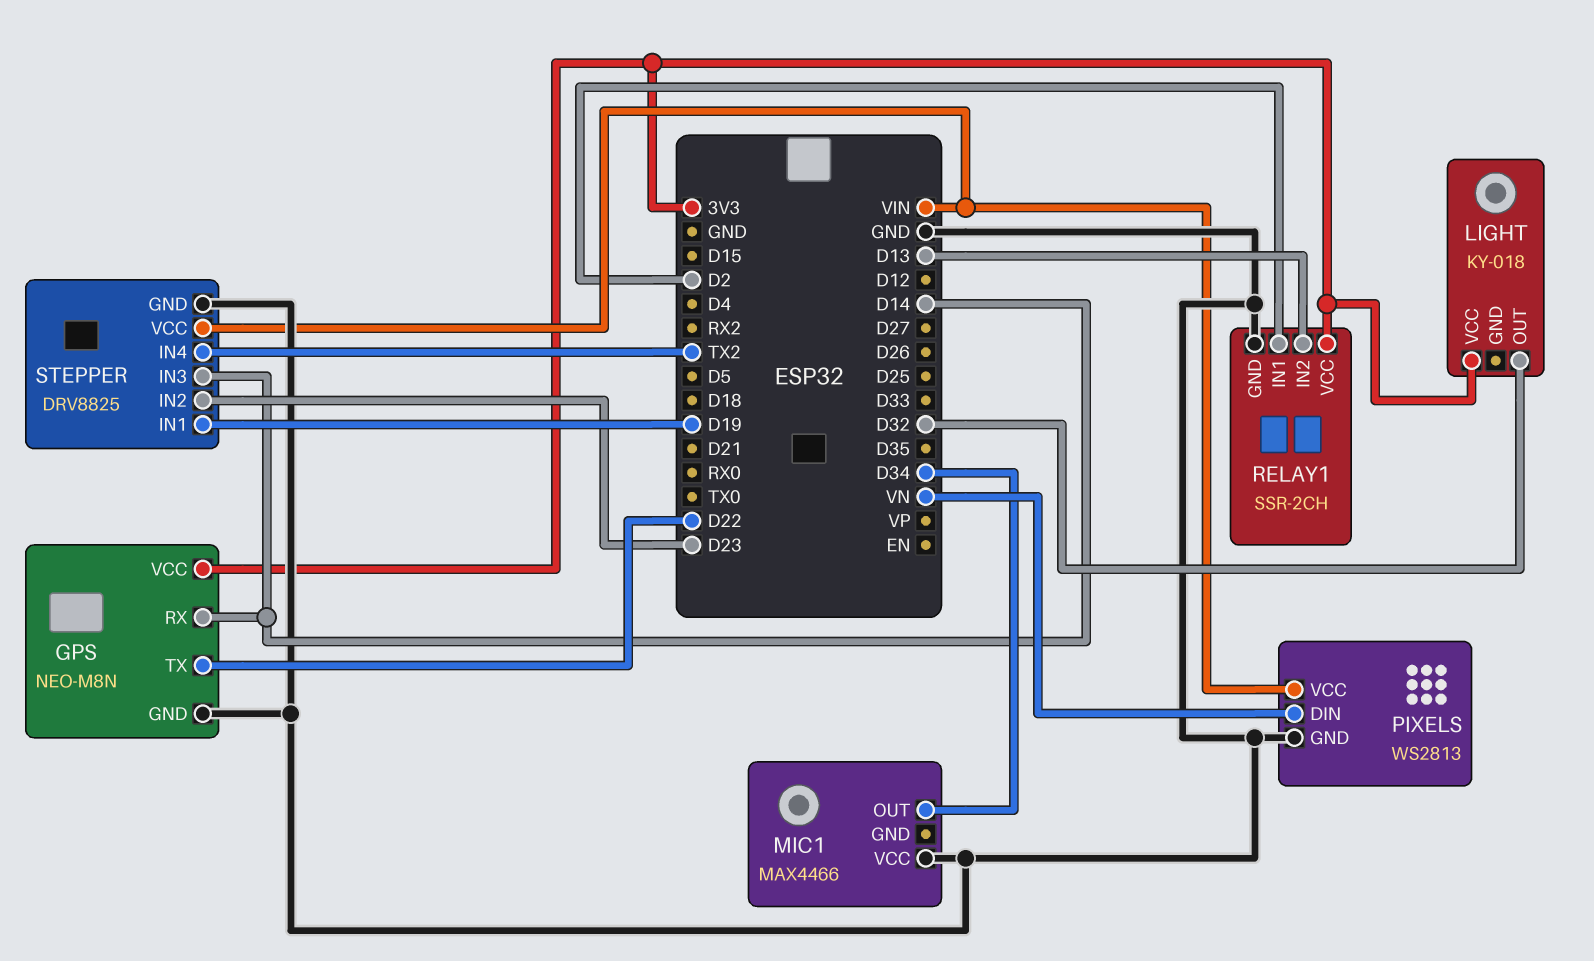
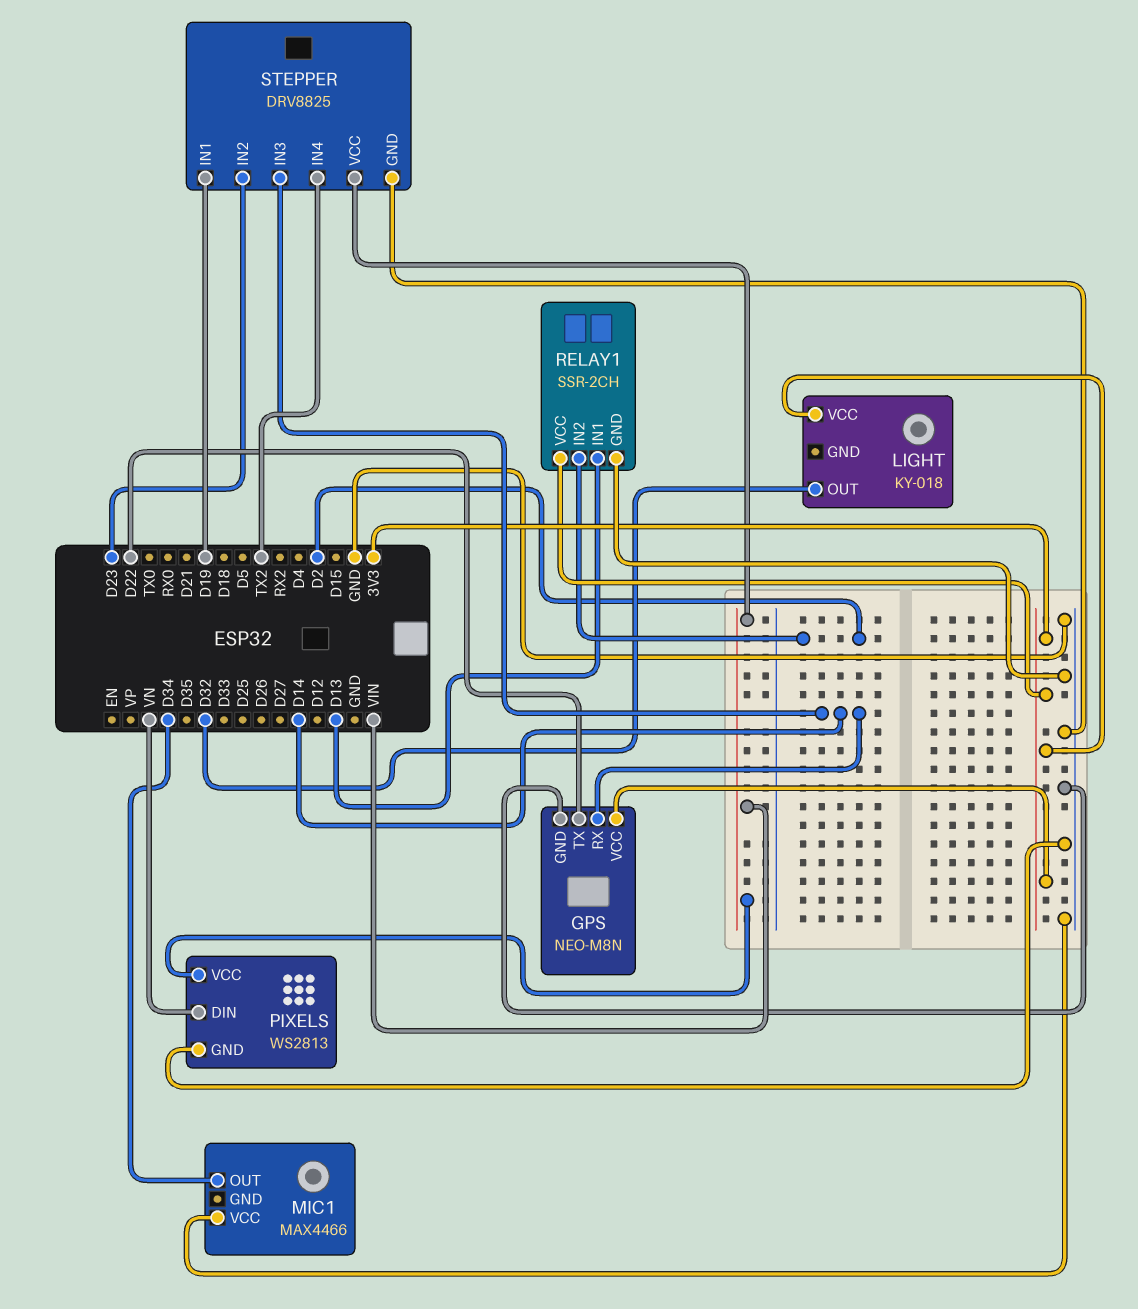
RELAY1 pin IN1: D2 -> D13
RELAY1 pin IN2: D13 -> D2

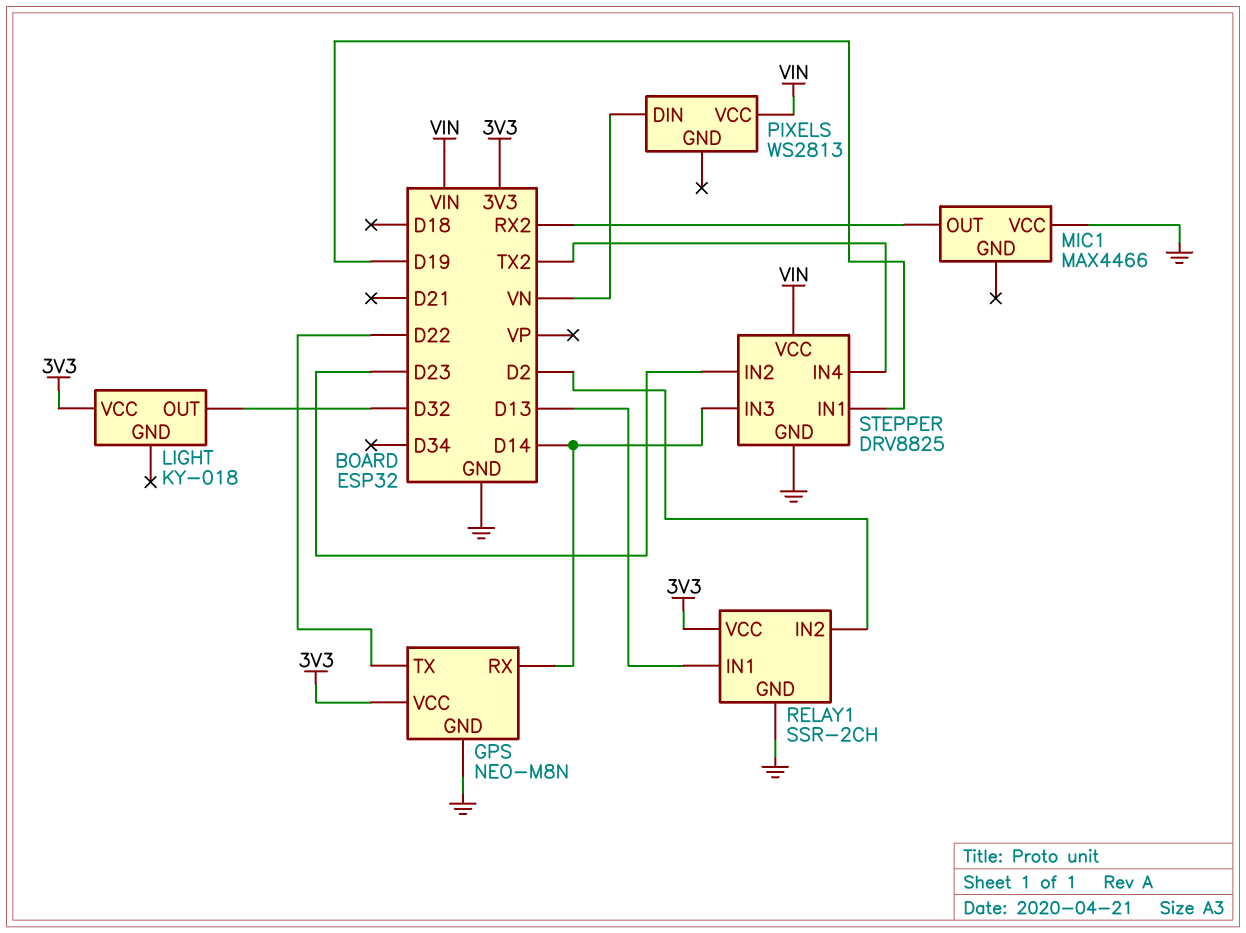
MIC1 pin OUT: D34 -> RX2
PIXELS pin GND: GND -> none

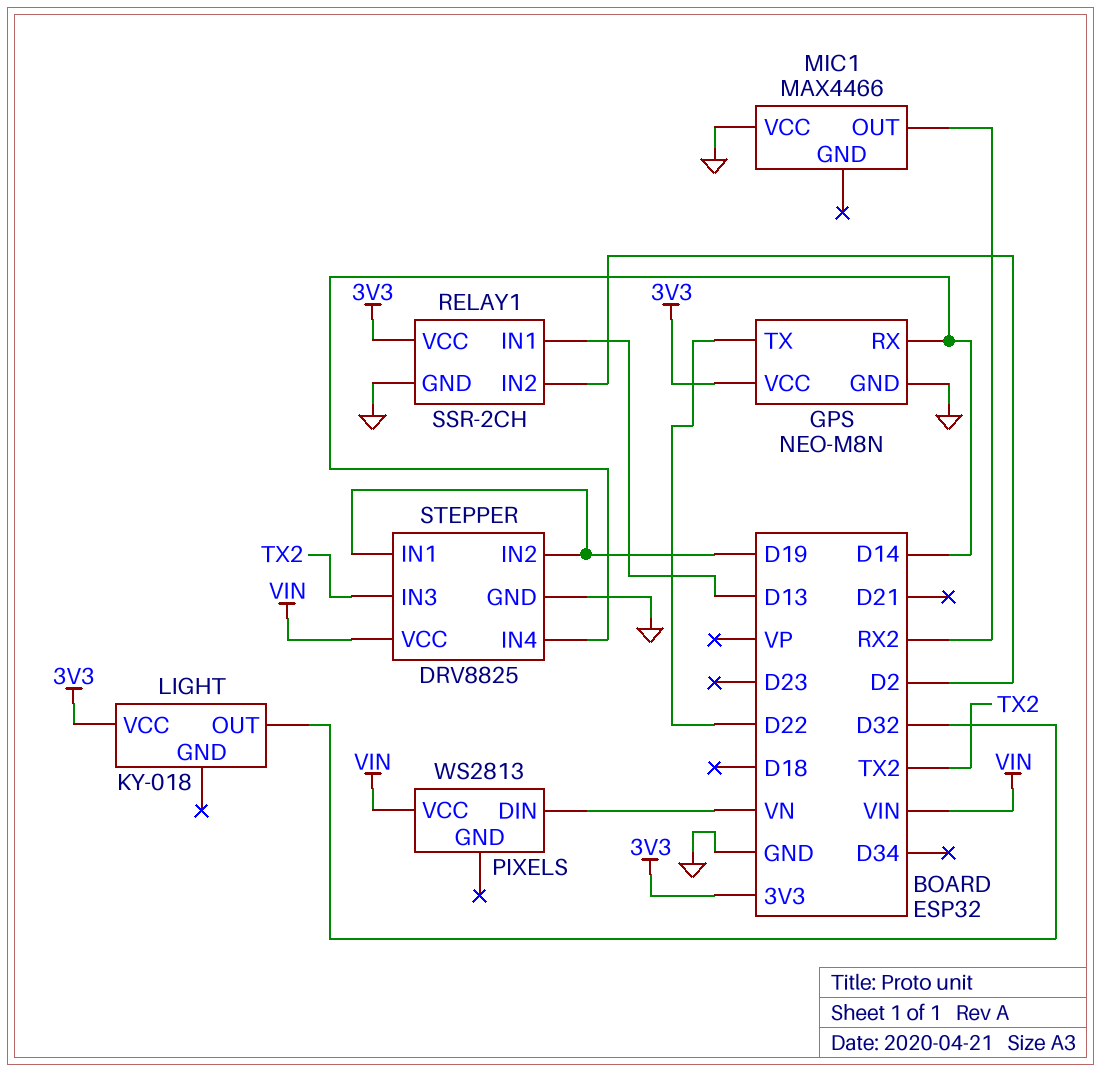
STEPPER pin IN2: D23 -> D19
STEPPER pin IN3: D14 -> TX2
STEPPER pin IN4: TX2 -> D14

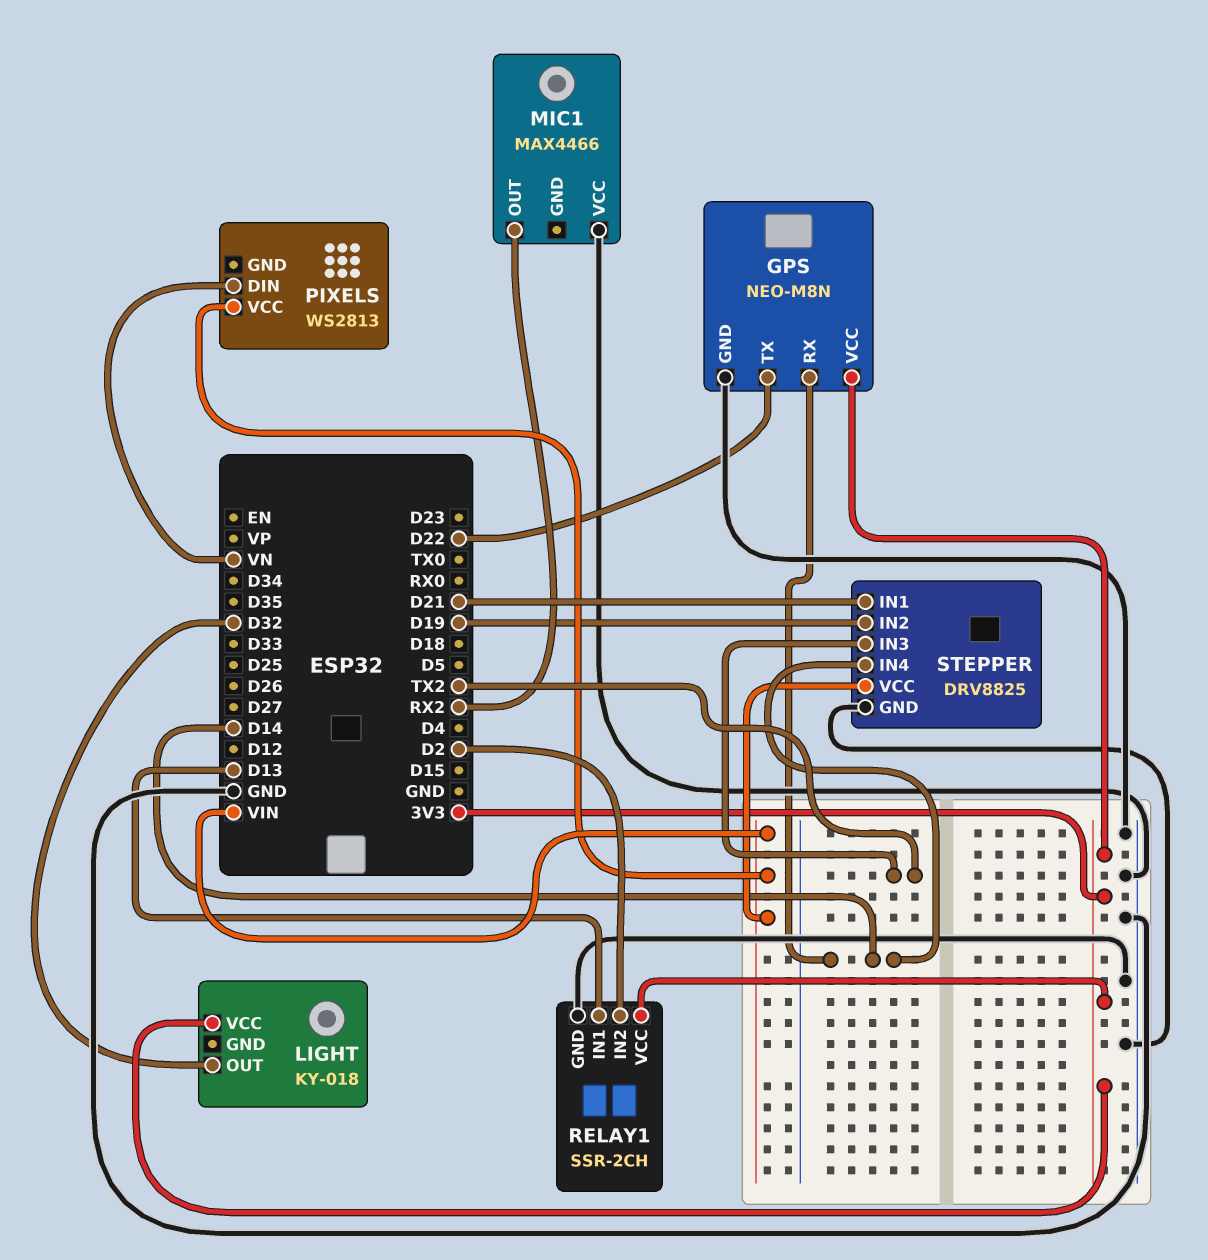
STEPPER pin IN1: D19 -> D21

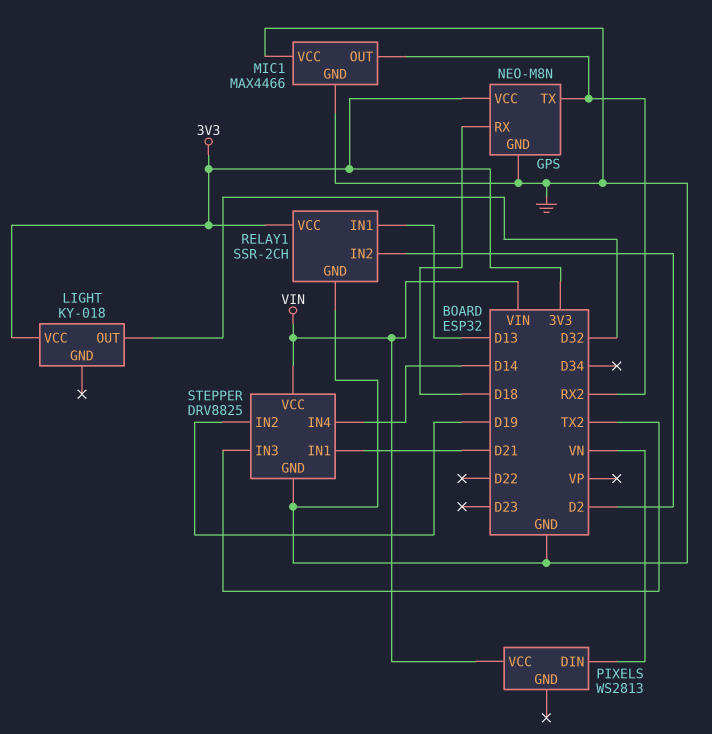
GPS pin RX: D14 -> D18
GPS pin TX: D22 -> RX2
MIC1 pin GND: none -> GND

